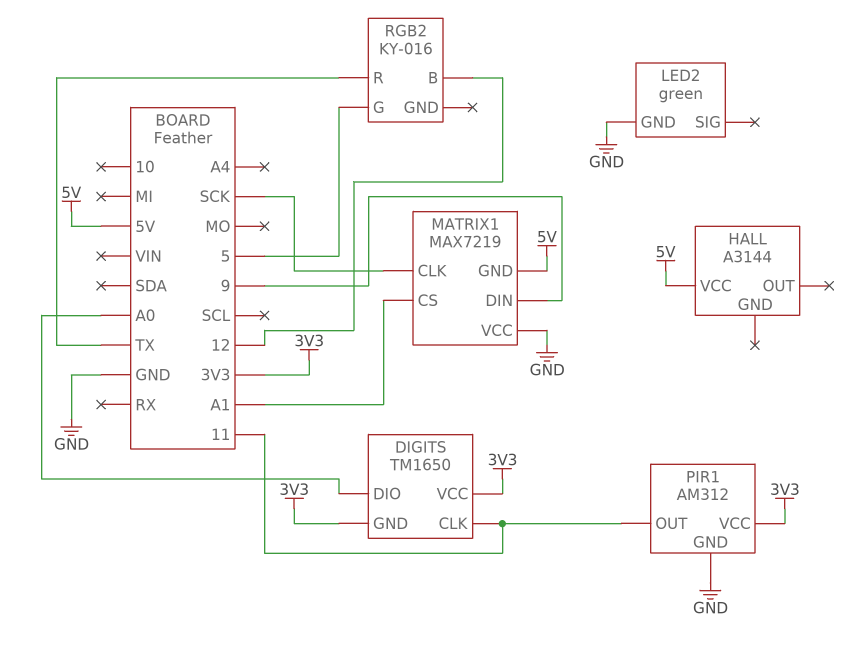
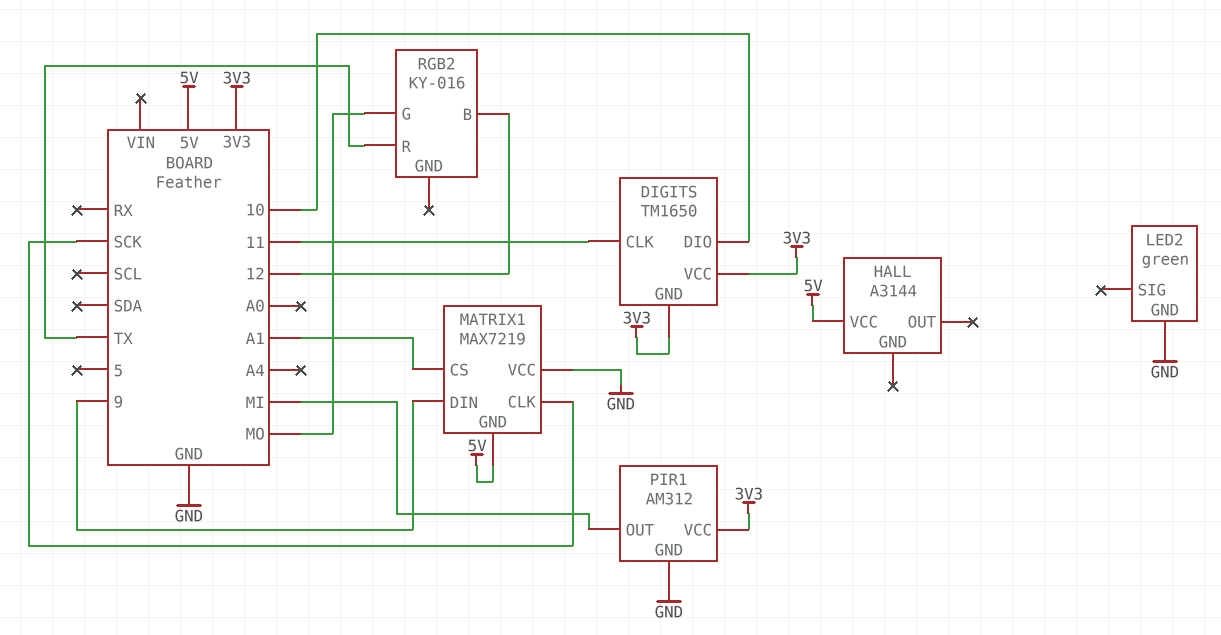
DIGITS pin DIO: A0 -> 10
PIR1 pin OUT: 11 -> MI
RGB2 pin G: 5 -> MO

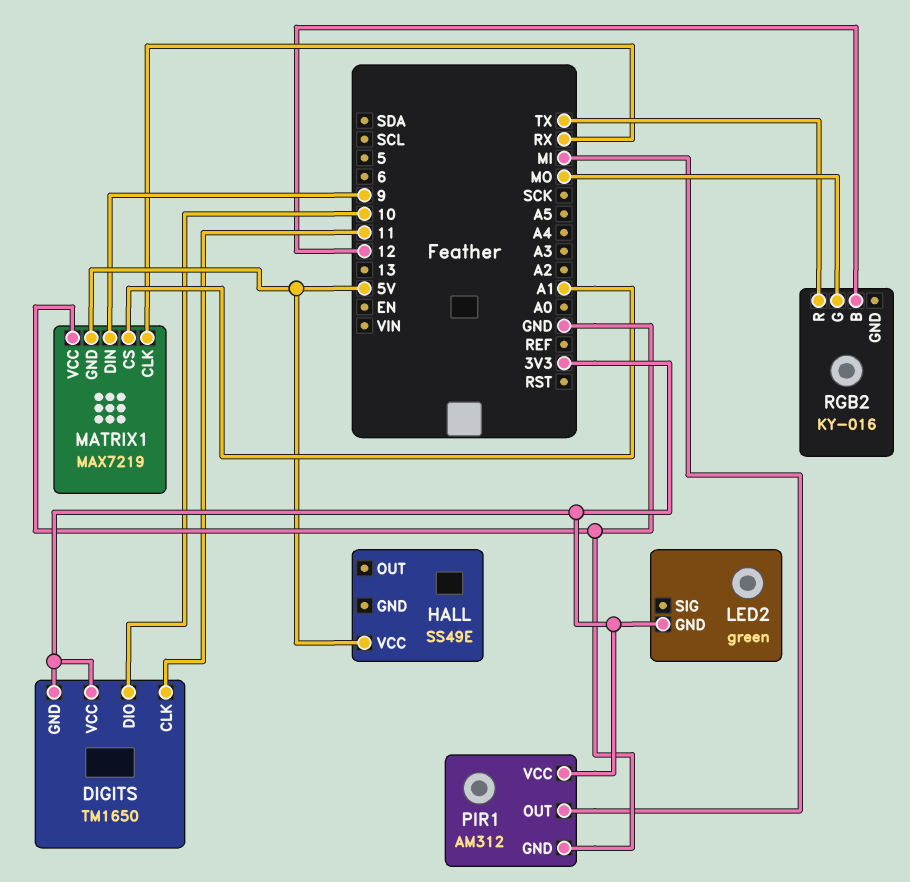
HALL: A3144 -> SS49E
LED2 pin GND: GND -> 3V3
MATRIX1 pin CLK: SCK -> RX

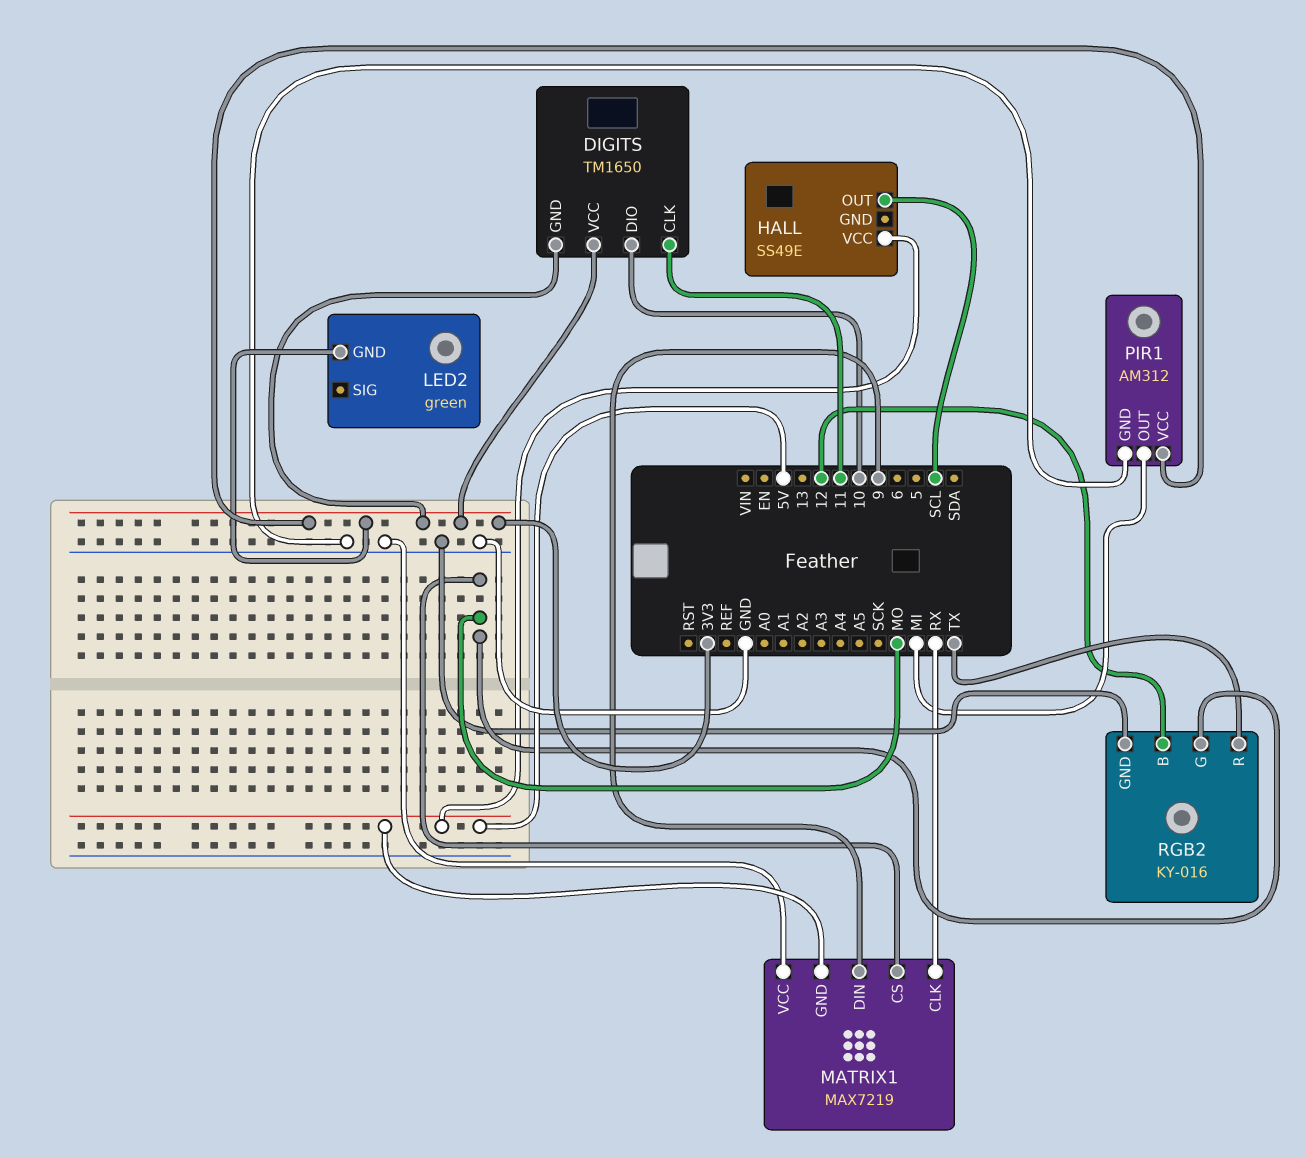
HALL pin OUT: none -> SCL
MATRIX1 pin CS: A1 -> MO
RGB2 pin GND: none -> GND

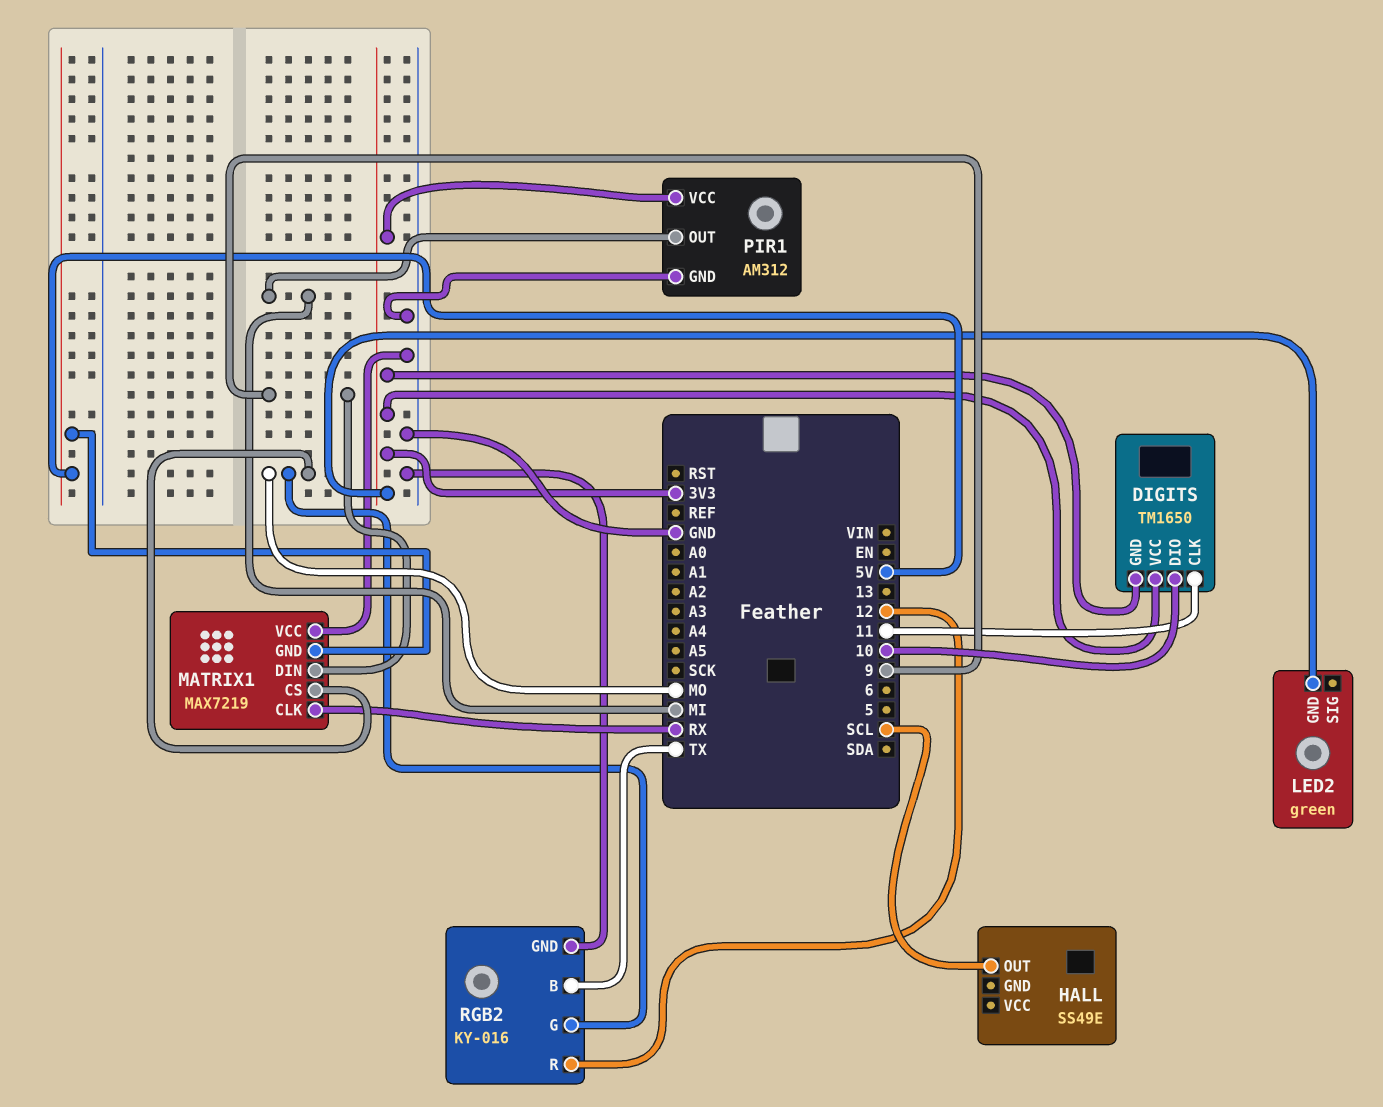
HALL pin VCC: 5V -> none
RGB2 pin B: 12 -> TX
RGB2 pin R: TX -> 12

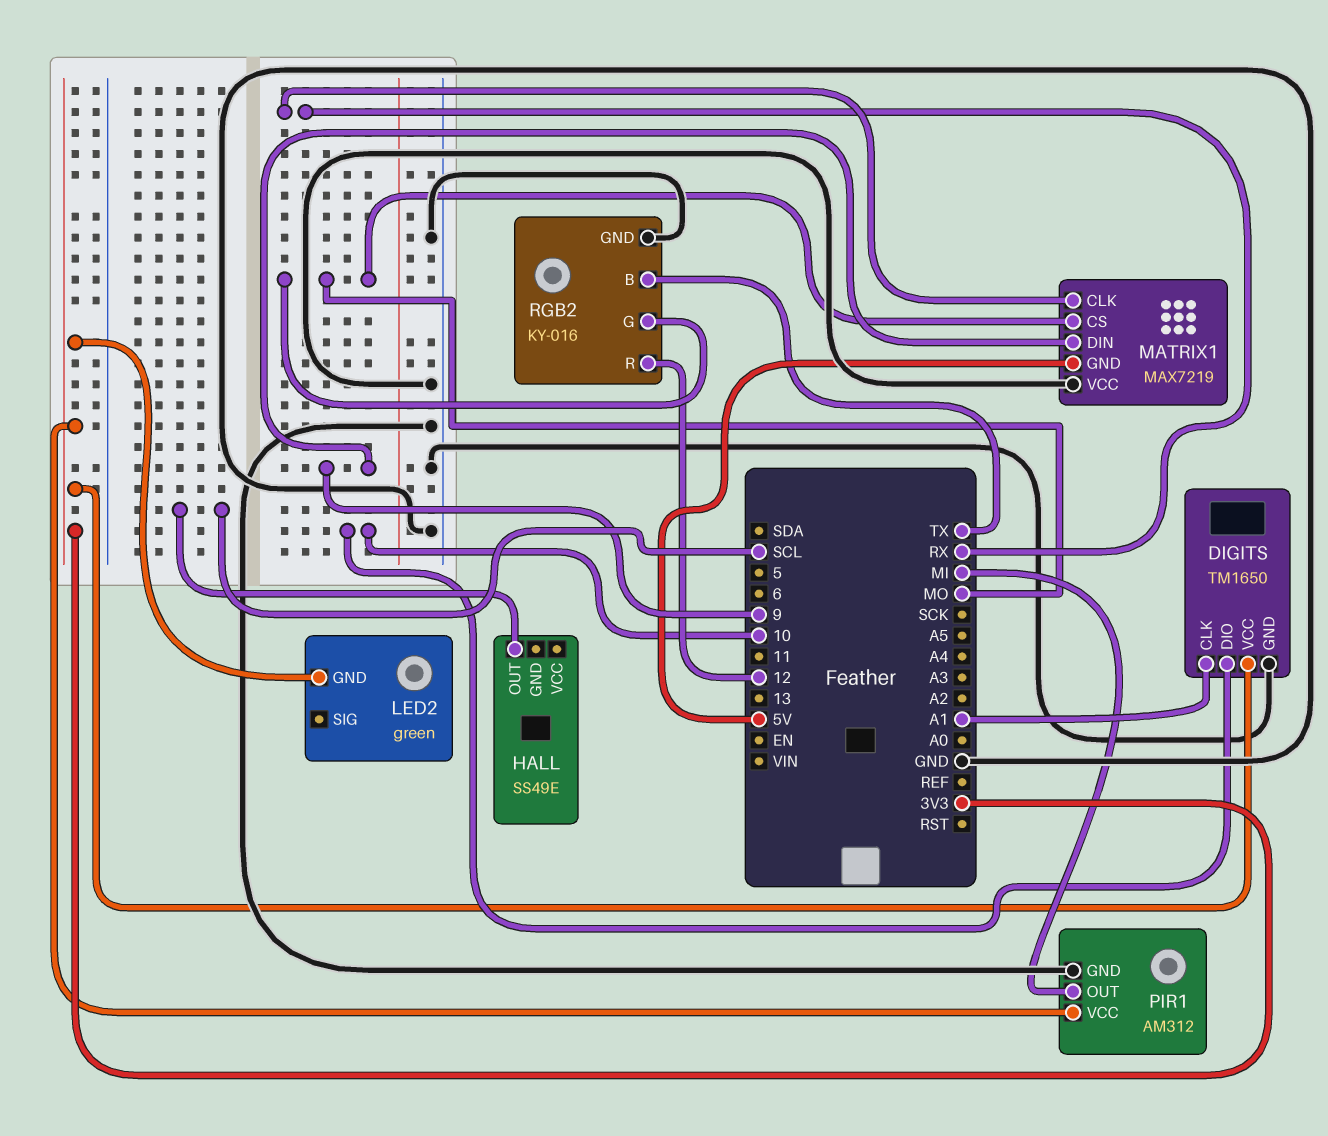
DIGITS pin CLK: 11 -> A1
DIGITS pin GND: 3V3 -> GND

